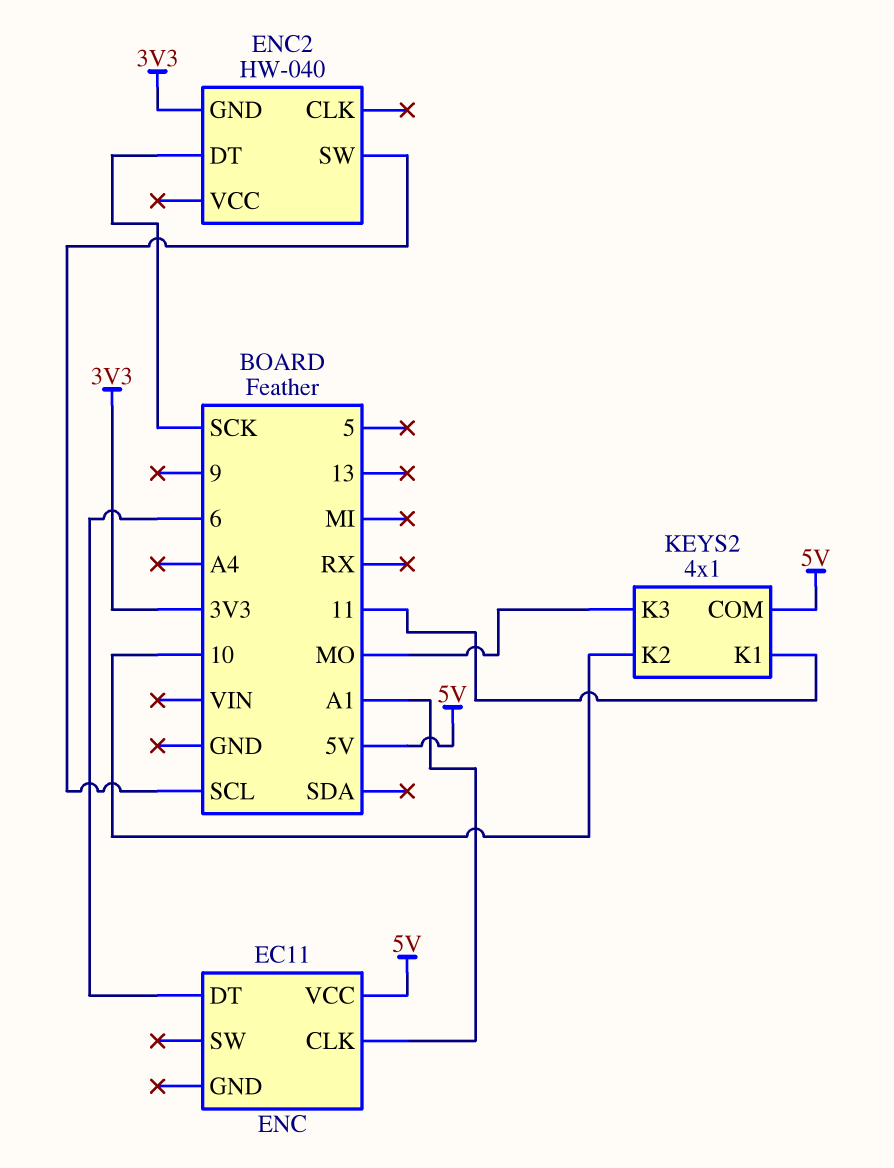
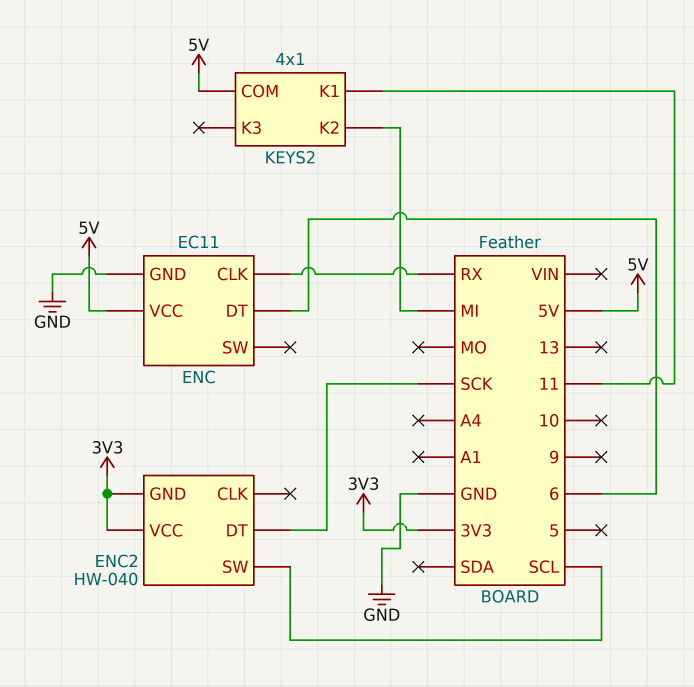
ENC pin CLK: A1 -> RX
ENC pin GND: none -> GND
ENC2 pin VCC: none -> 3V3
KEYS2 pin K2: 10 -> MI
KEYS2 pin K3: MO -> none

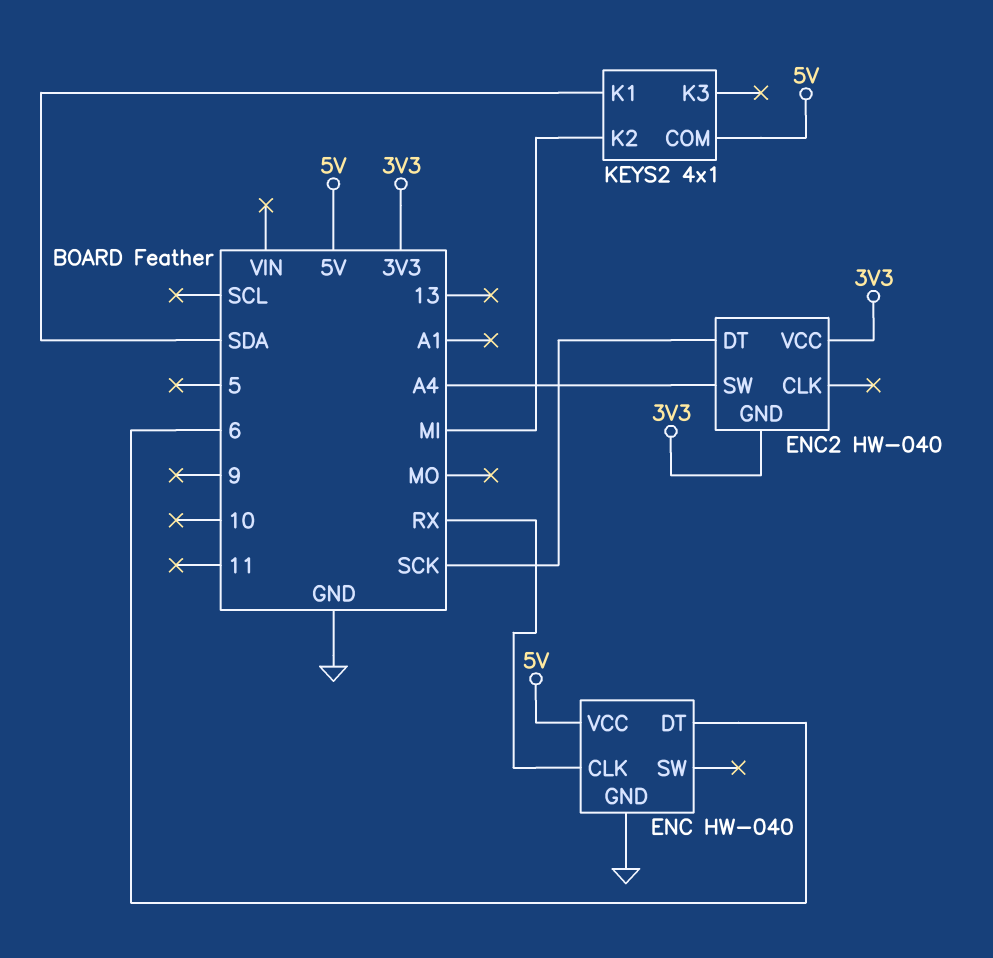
ENC: EC11 -> HW-040
ENC2 pin SW: SCL -> A4
KEYS2 pin K1: 11 -> SDA

